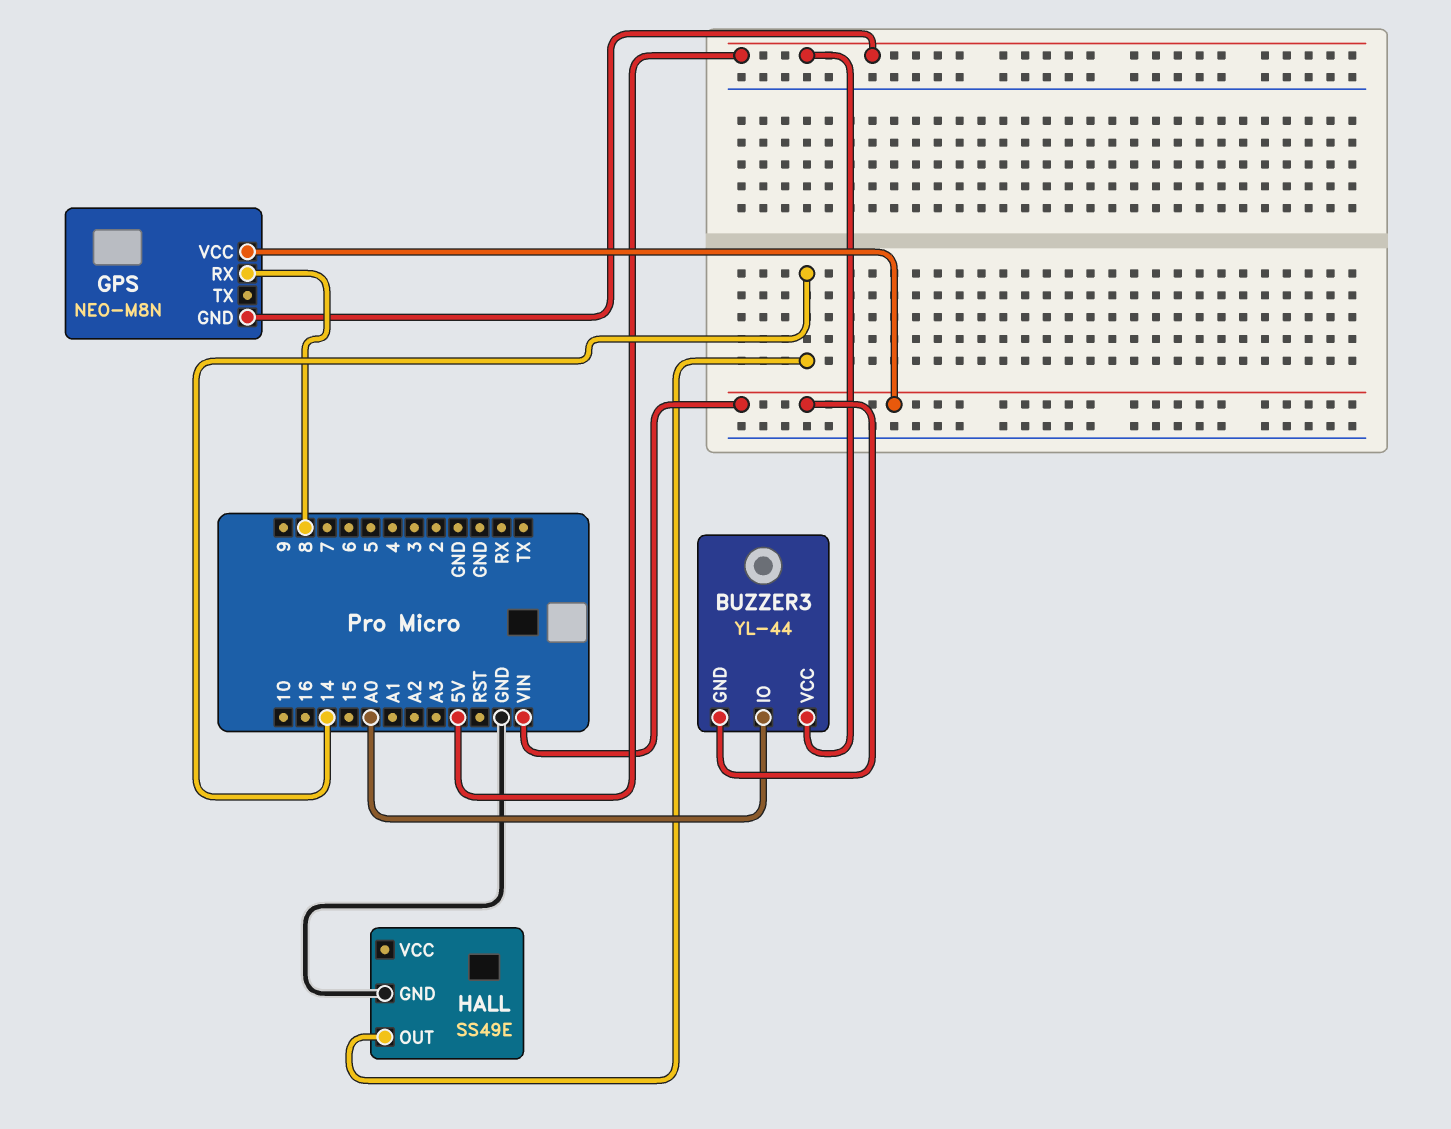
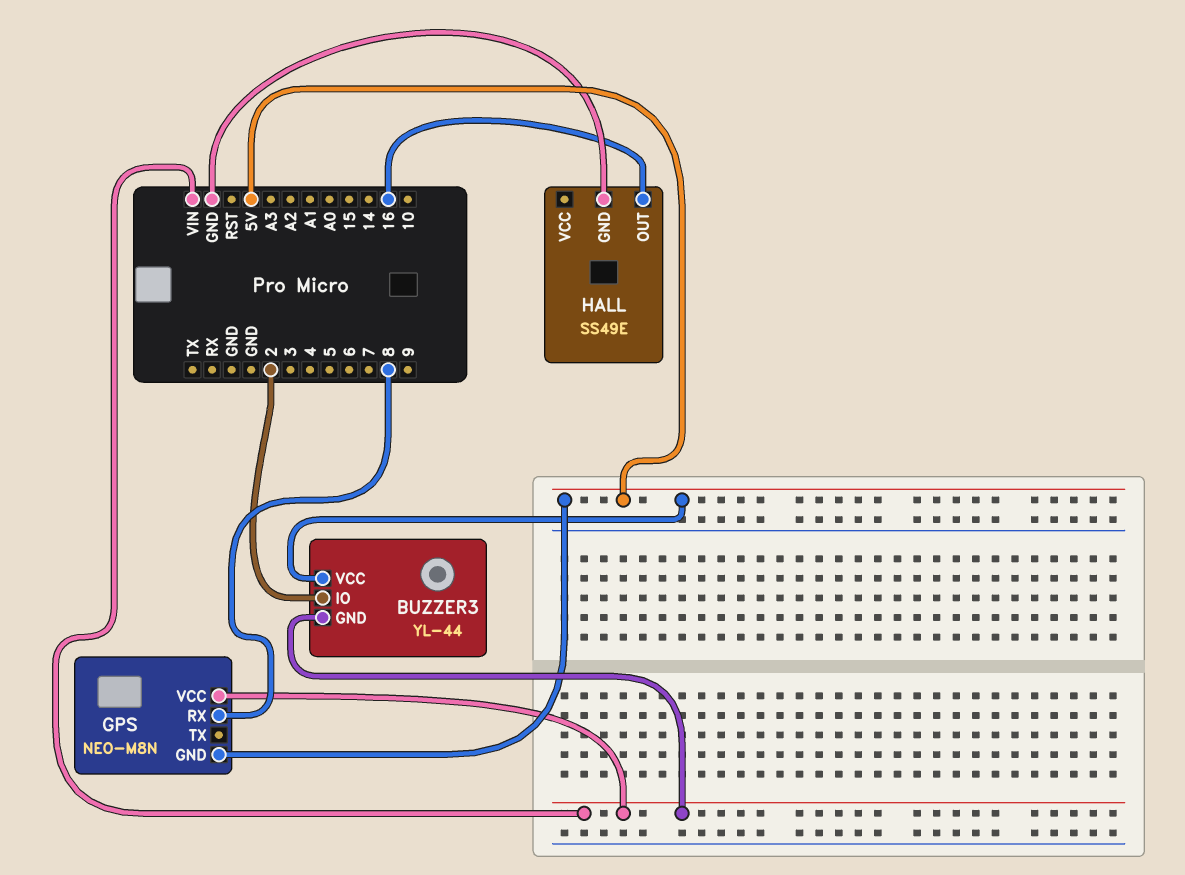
BUZZER3 pin IO: A0 -> 2
HALL pin OUT: 14 -> 16

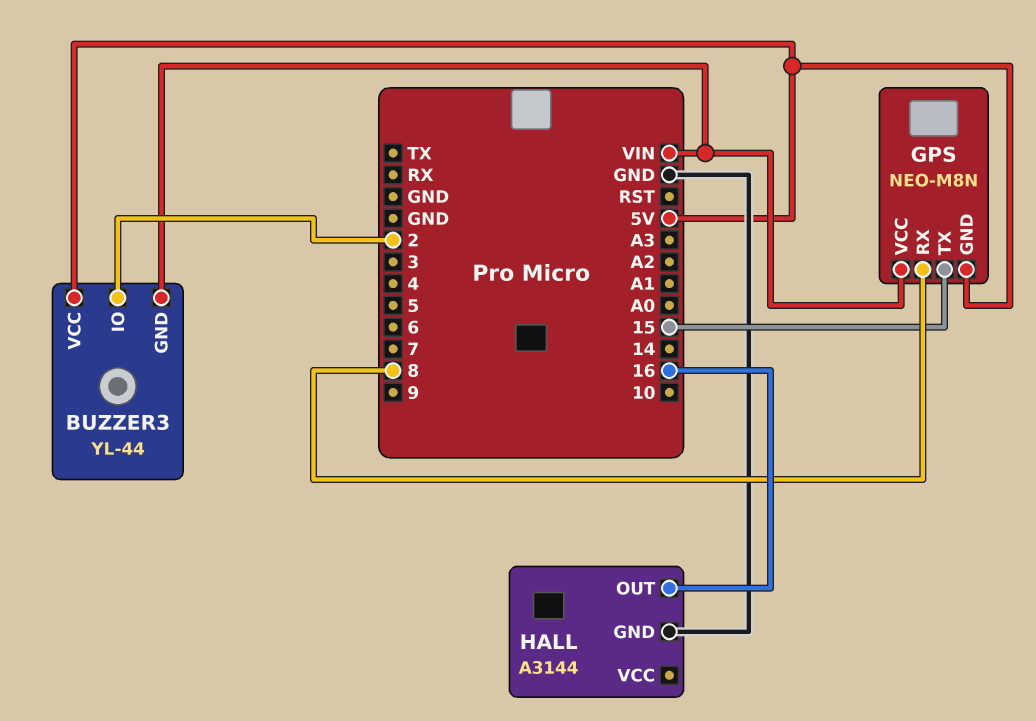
GPS pin TX: none -> 15
HALL: SS49E -> A3144

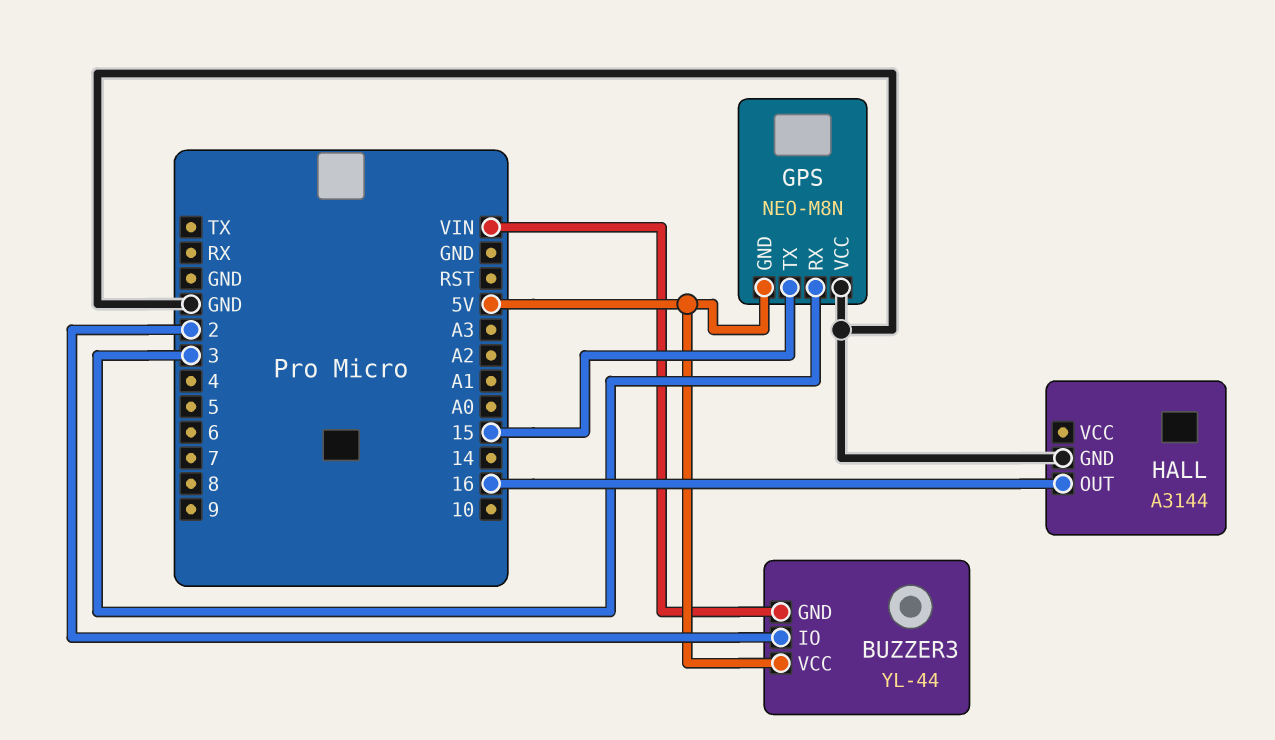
GPS pin RX: 8 -> 3
GPS pin VCC: VIN -> GND

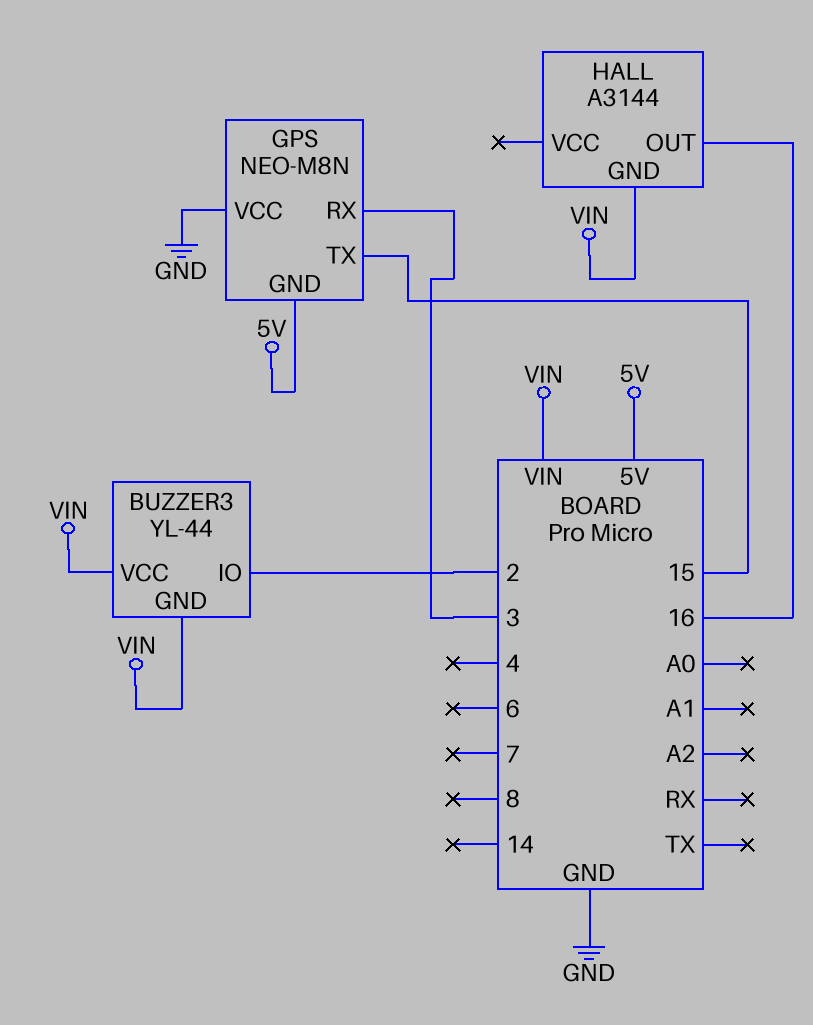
BUZZER3 pin VCC: 5V -> VIN
HALL pin GND: GND -> VIN

